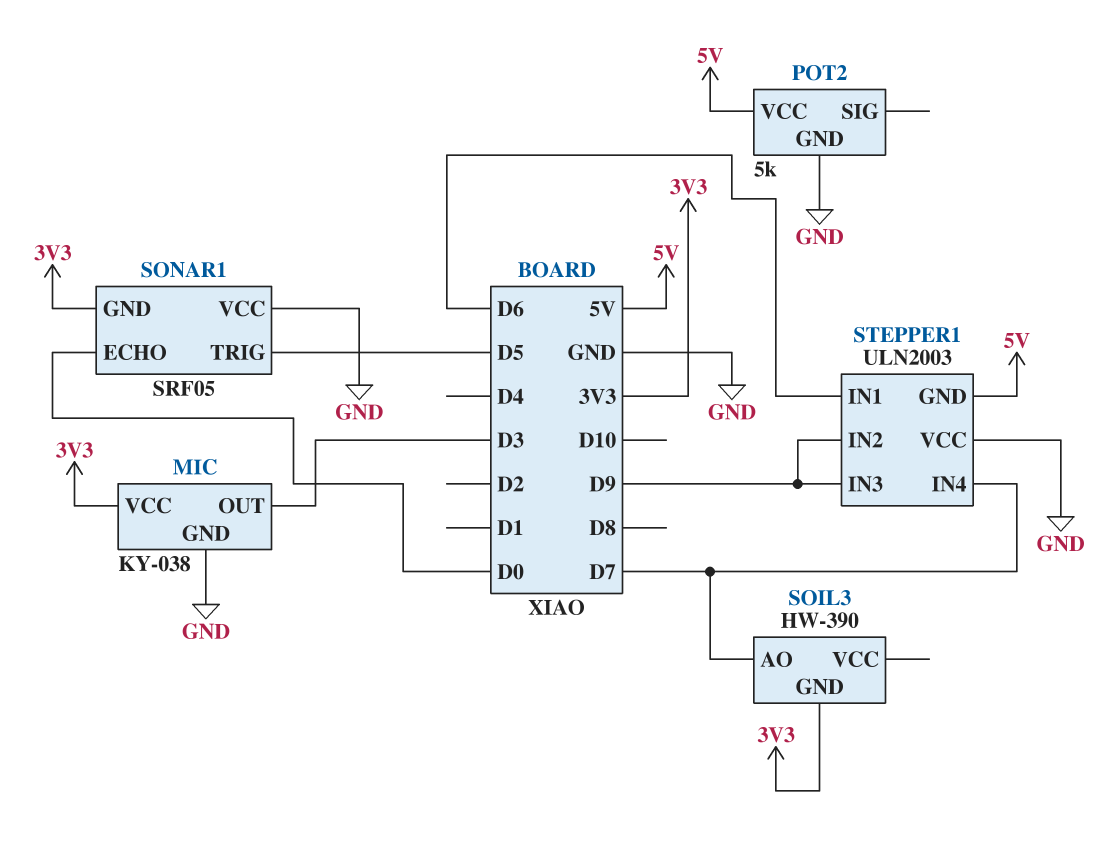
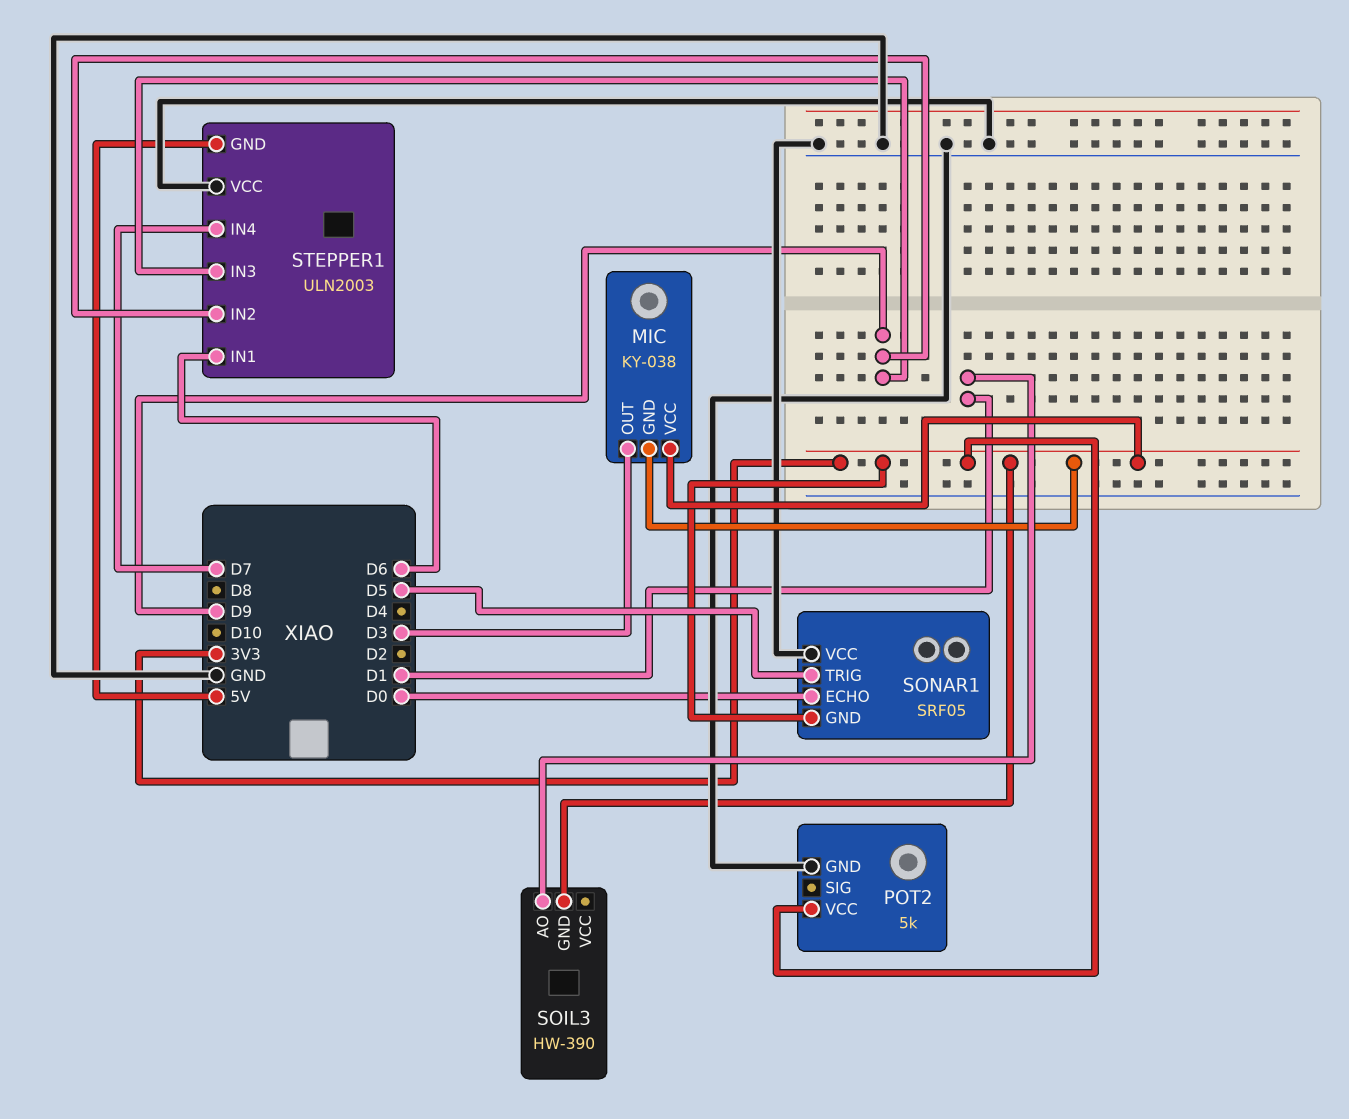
MIC pin GND: GND -> 3V3
POT2 pin VCC: 5V -> 3V3
SOIL3 pin AO: D7 -> D1

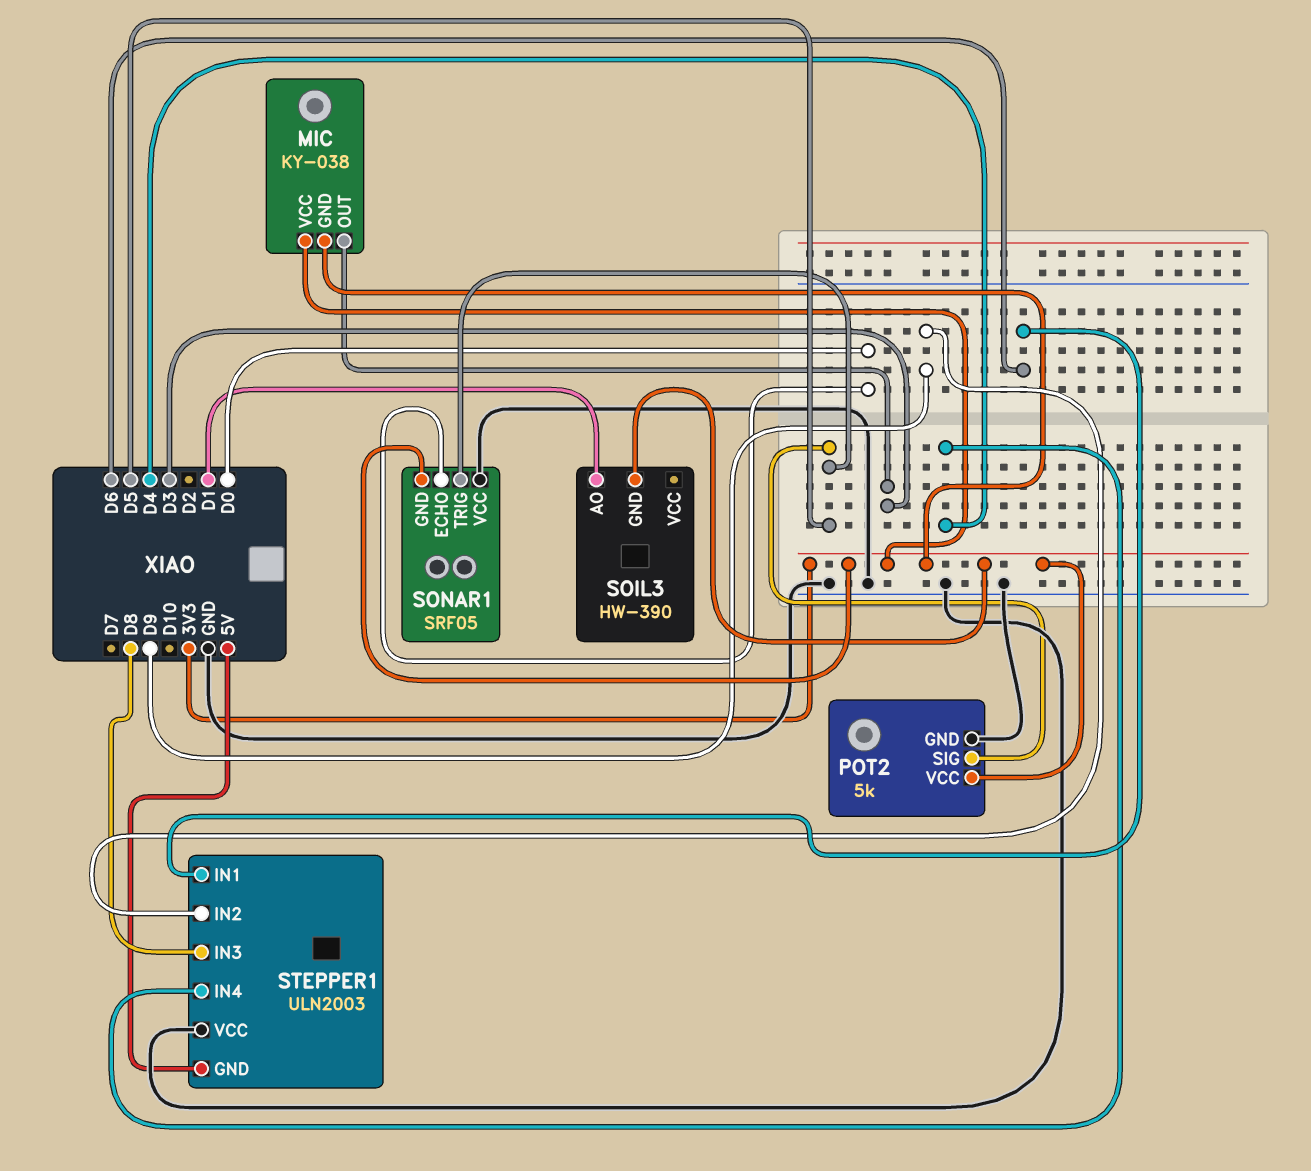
POT2 pin SIG: none -> D5
STEPPER1 pin IN3: D9 -> D8
STEPPER1 pin IN4: D7 -> D4

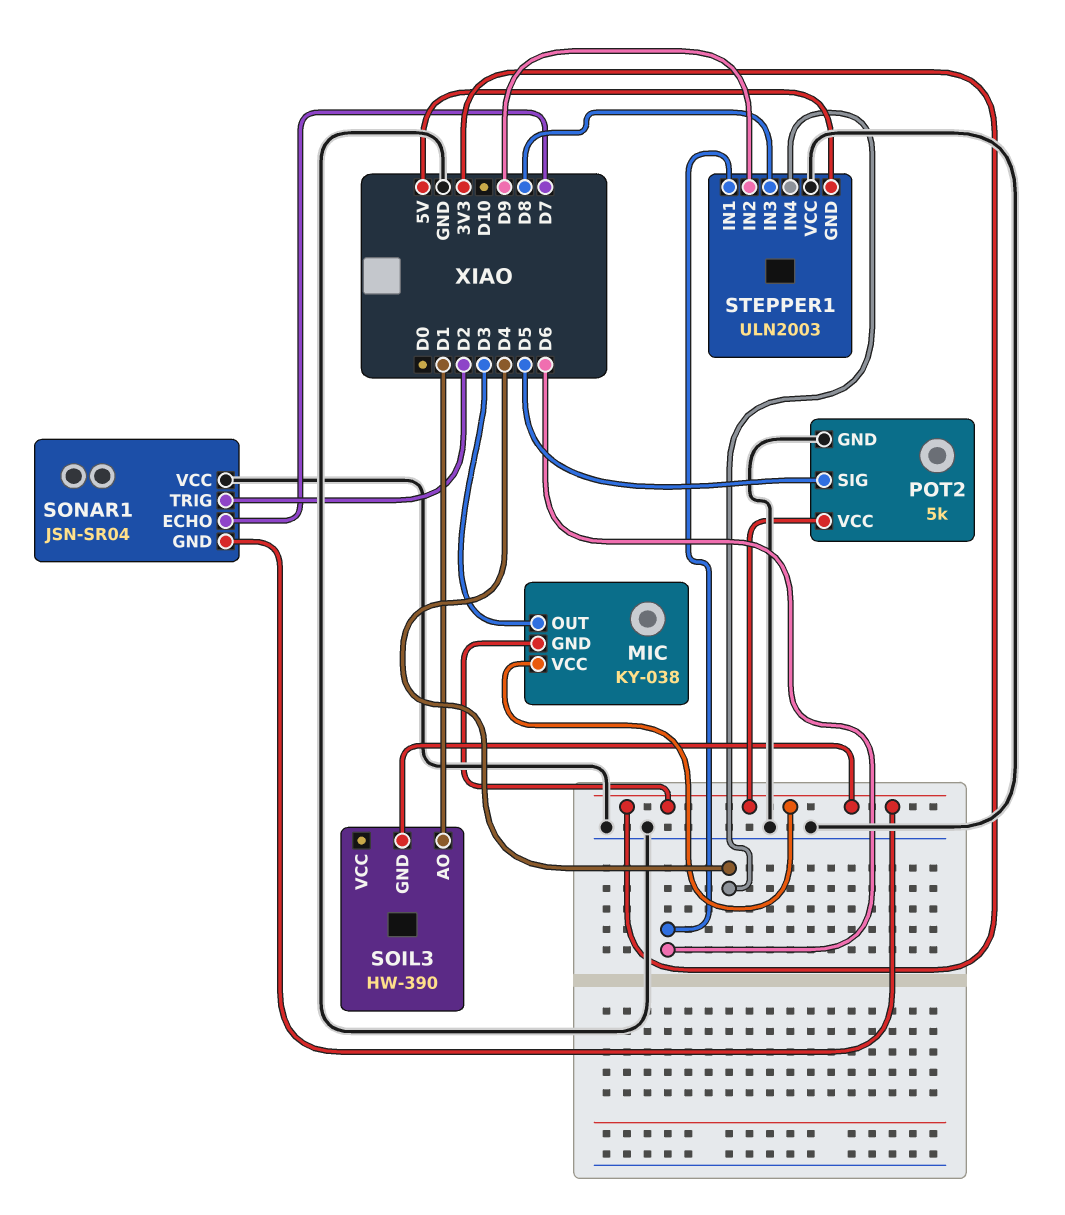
SONAR1: SRF05 -> JSN-SR04
SONAR1 pin ECHO: D0 -> D7
SONAR1 pin TRIG: D5 -> D2

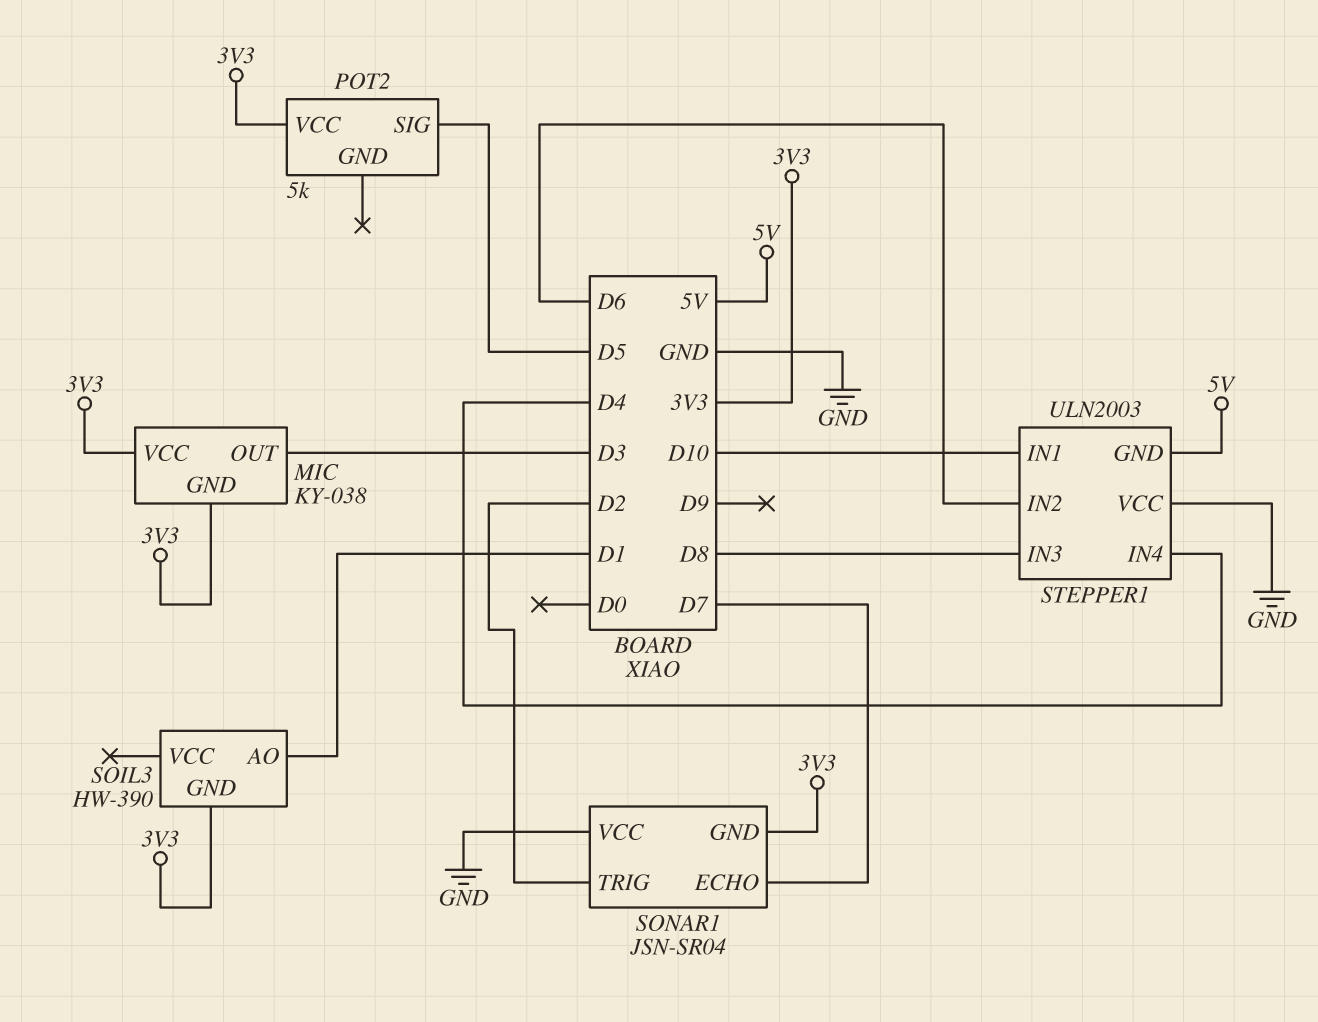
POT2 pin GND: GND -> none
STEPPER1 pin IN1: D6 -> D10
STEPPER1 pin IN2: D9 -> D6

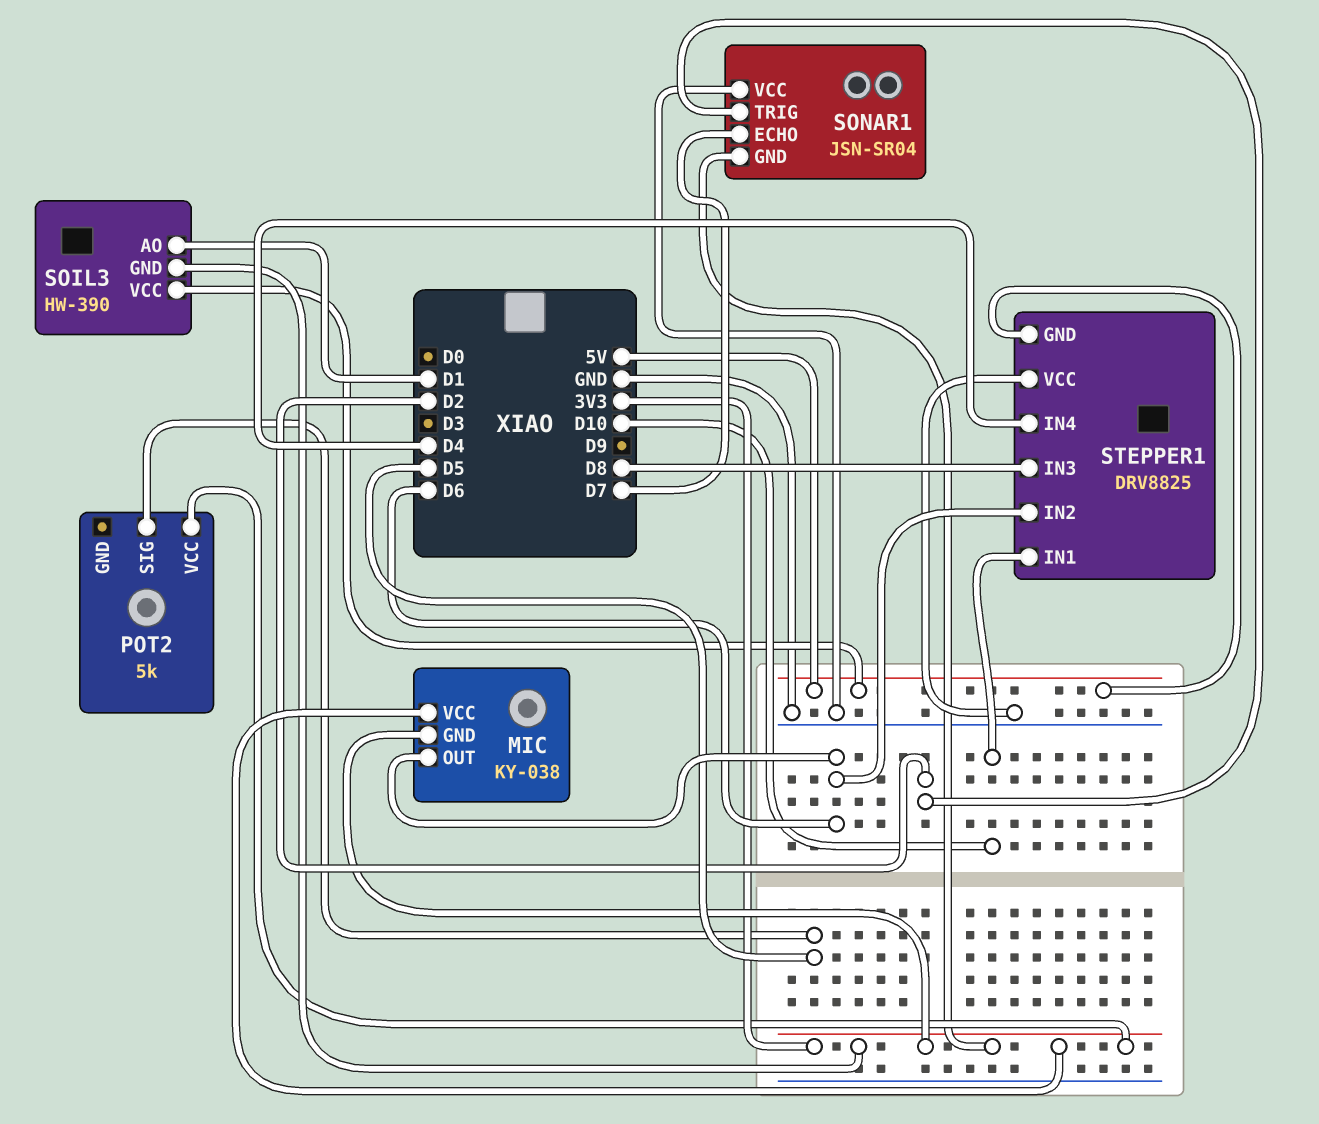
MIC pin OUT: D3 -> D6
SOIL3 pin VCC: none -> 5V
STEPPER1: ULN2003 -> DRV8825

